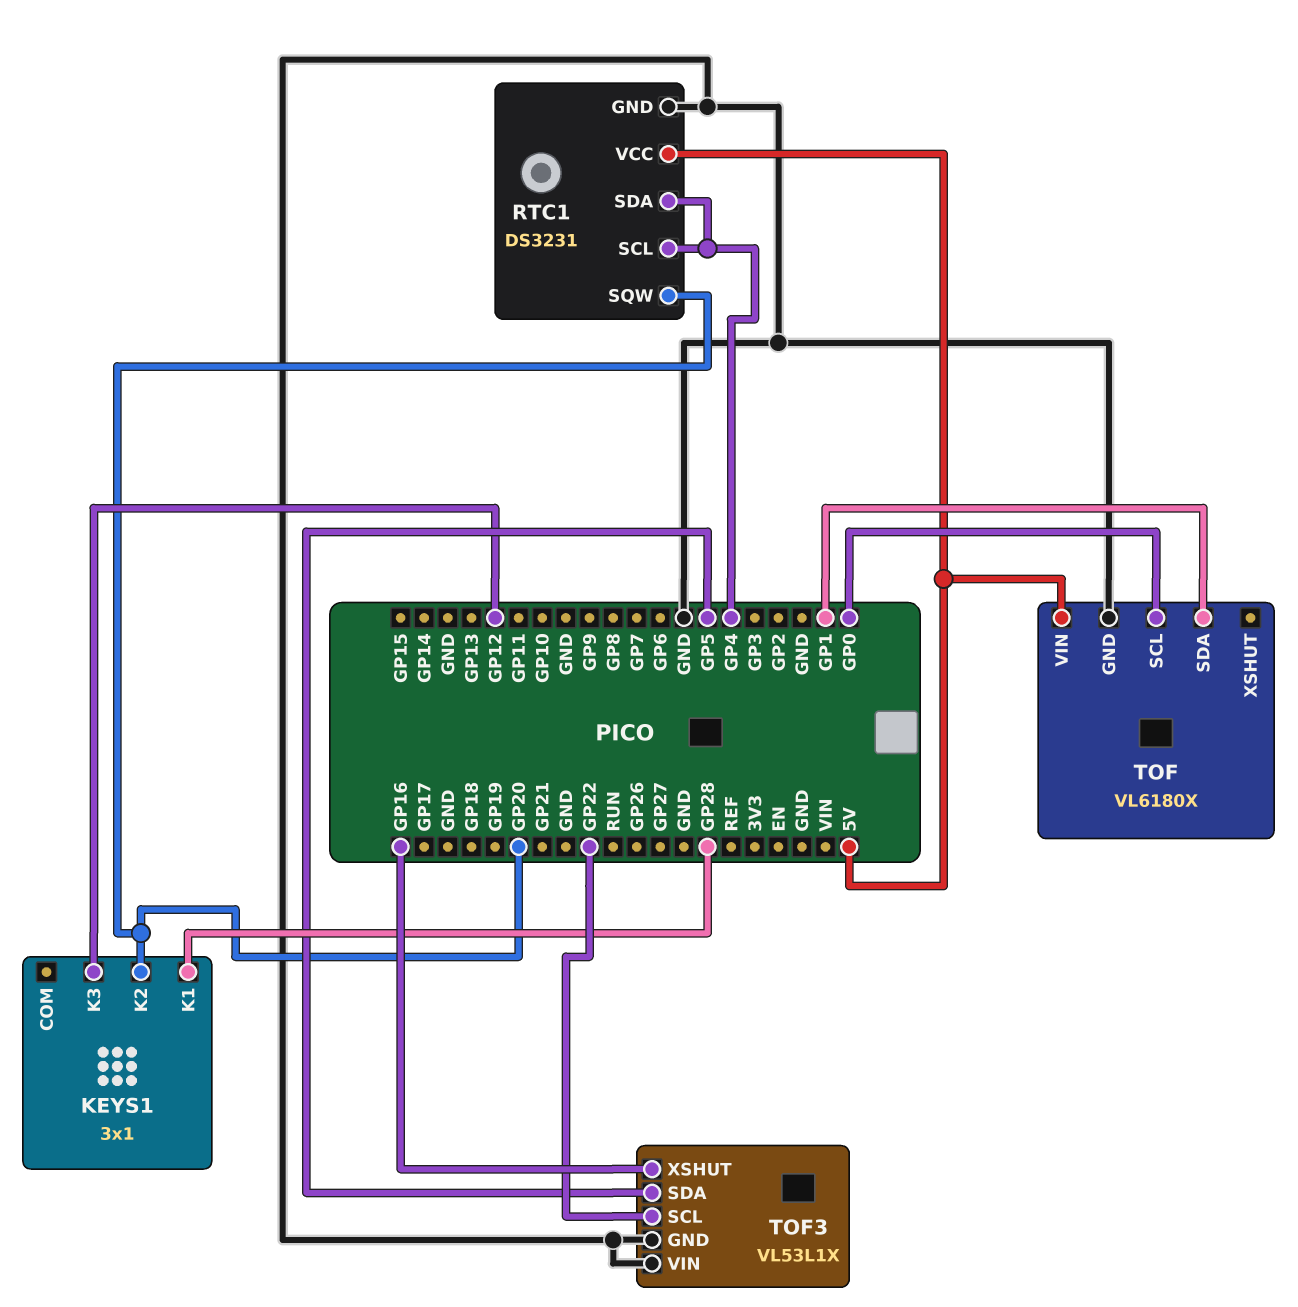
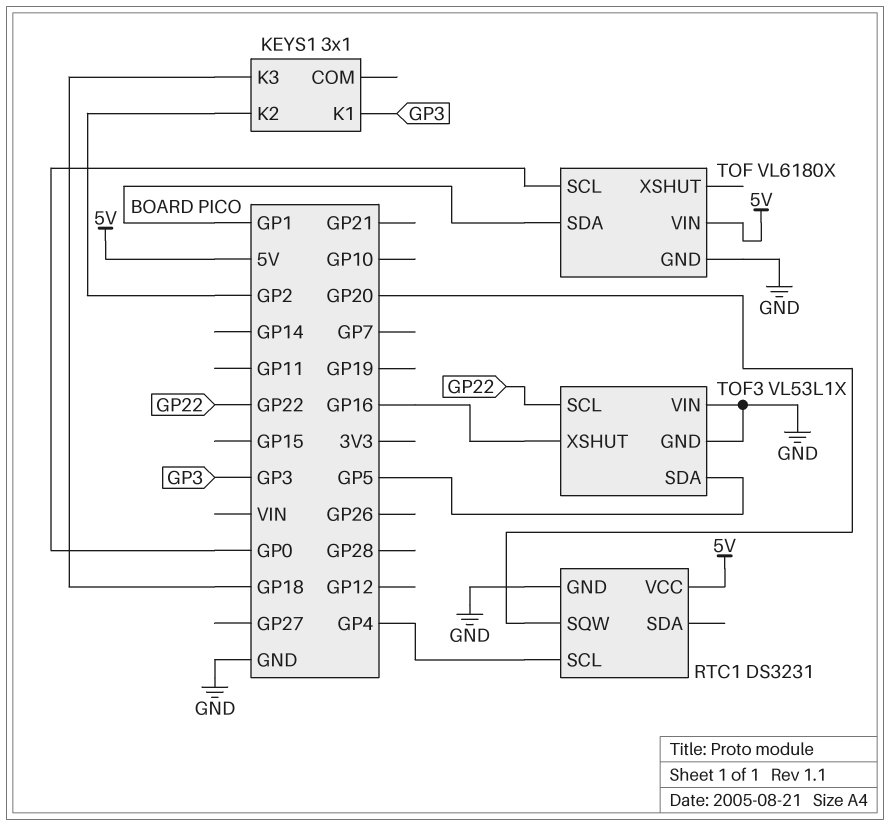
KEYS1 pin K1: GP28 -> GP3
KEYS1 pin K2: GP20 -> GP2
KEYS1 pin K3: GP12 -> GP18
RTC1 pin SDA: GP4 -> none

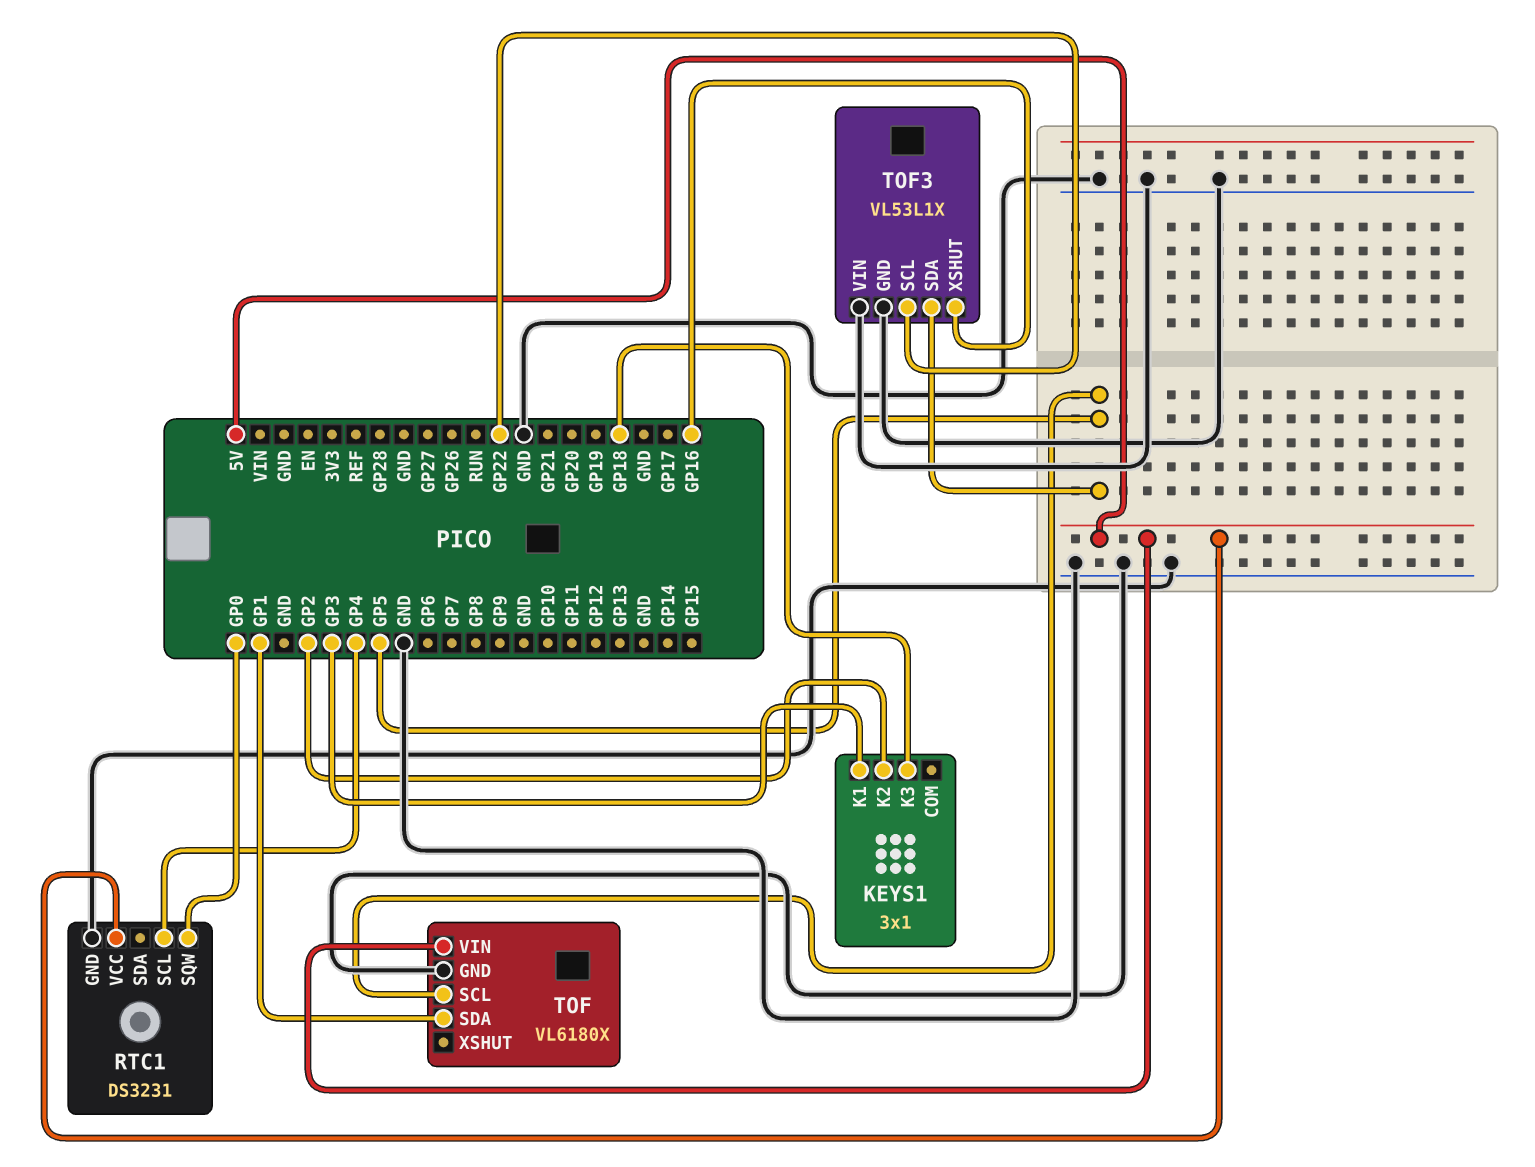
RTC1 pin SQW: GP20 -> GP0
TOF pin SCL: GP0 -> GP5

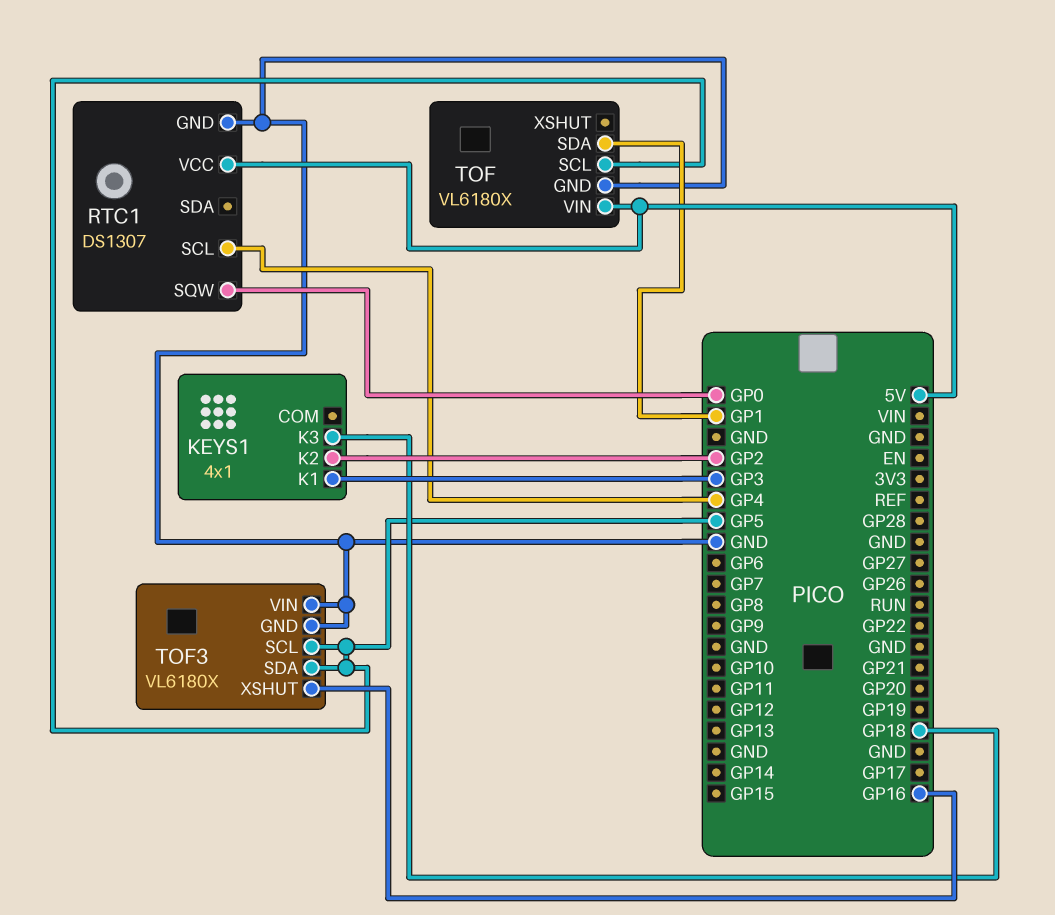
KEYS1: 3x1 -> 4x1
RTC1: DS3231 -> DS1307
TOF3: VL53L1X -> VL6180X
TOF3 pin SCL: GP22 -> GP5

